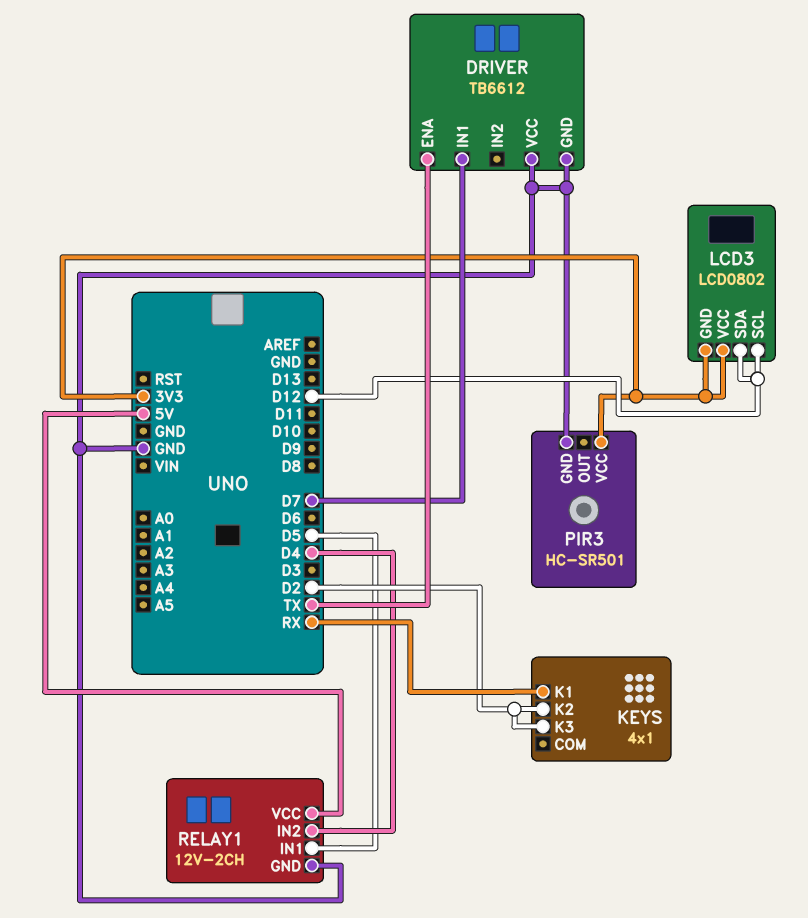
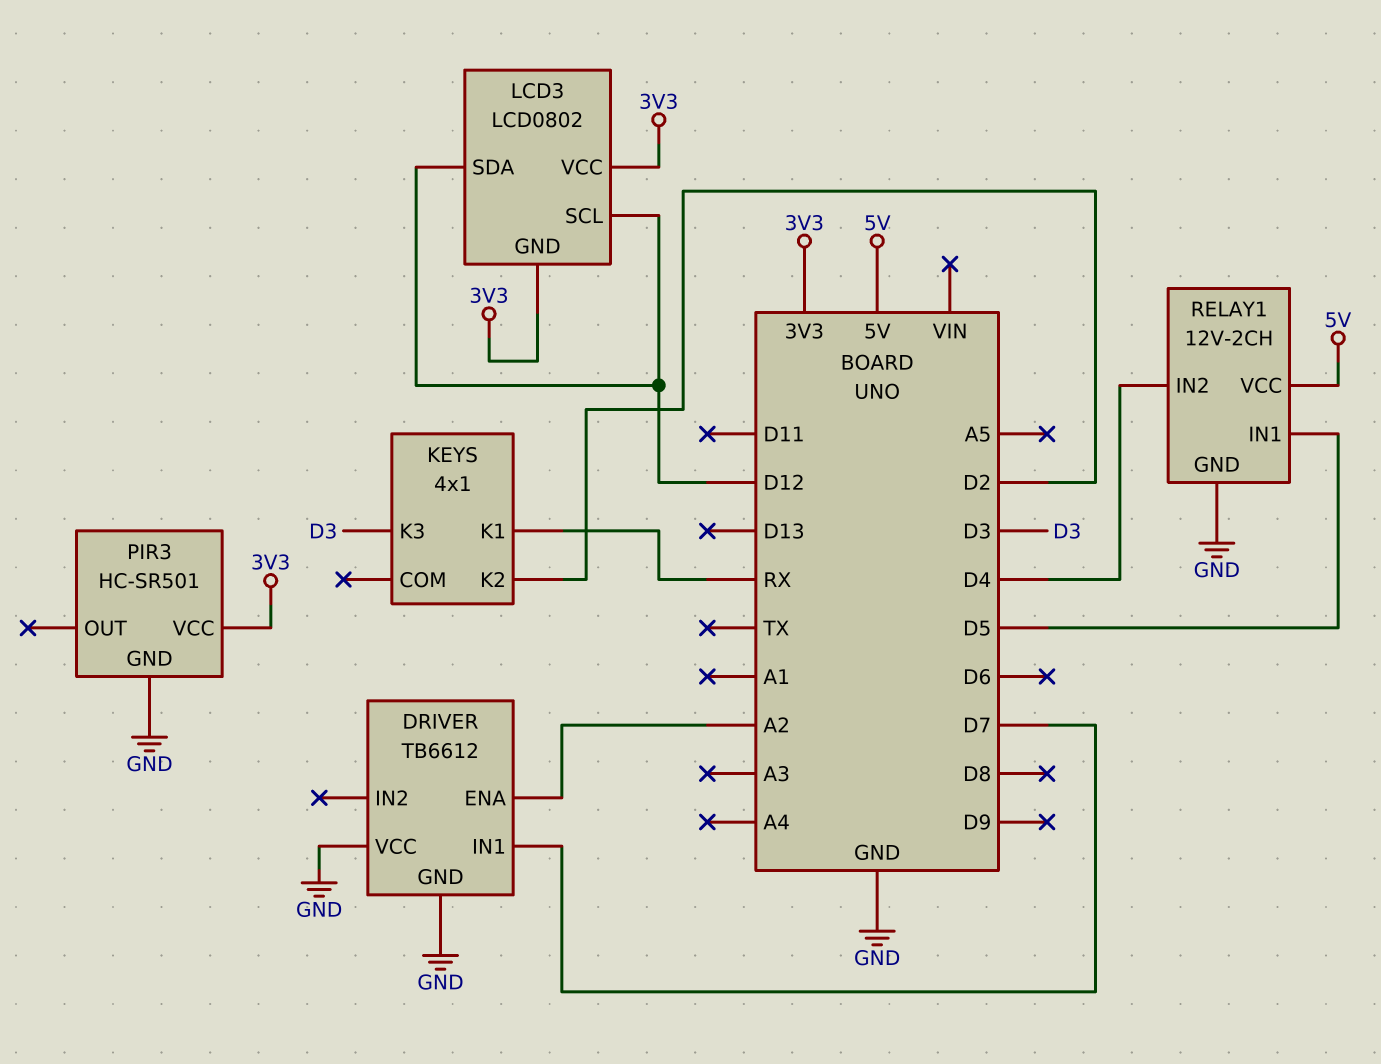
DRIVER pin ENA: TX -> A2
KEYS pin K3: D2 -> D3

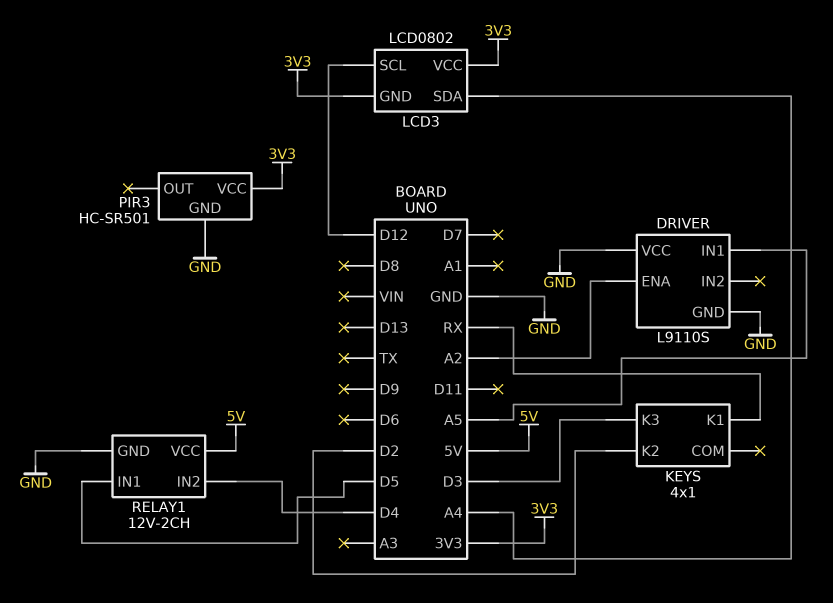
DRIVER: TB6612 -> L9110S
DRIVER pin IN1: D7 -> A5
LCD3 pin SDA: D12 -> A4

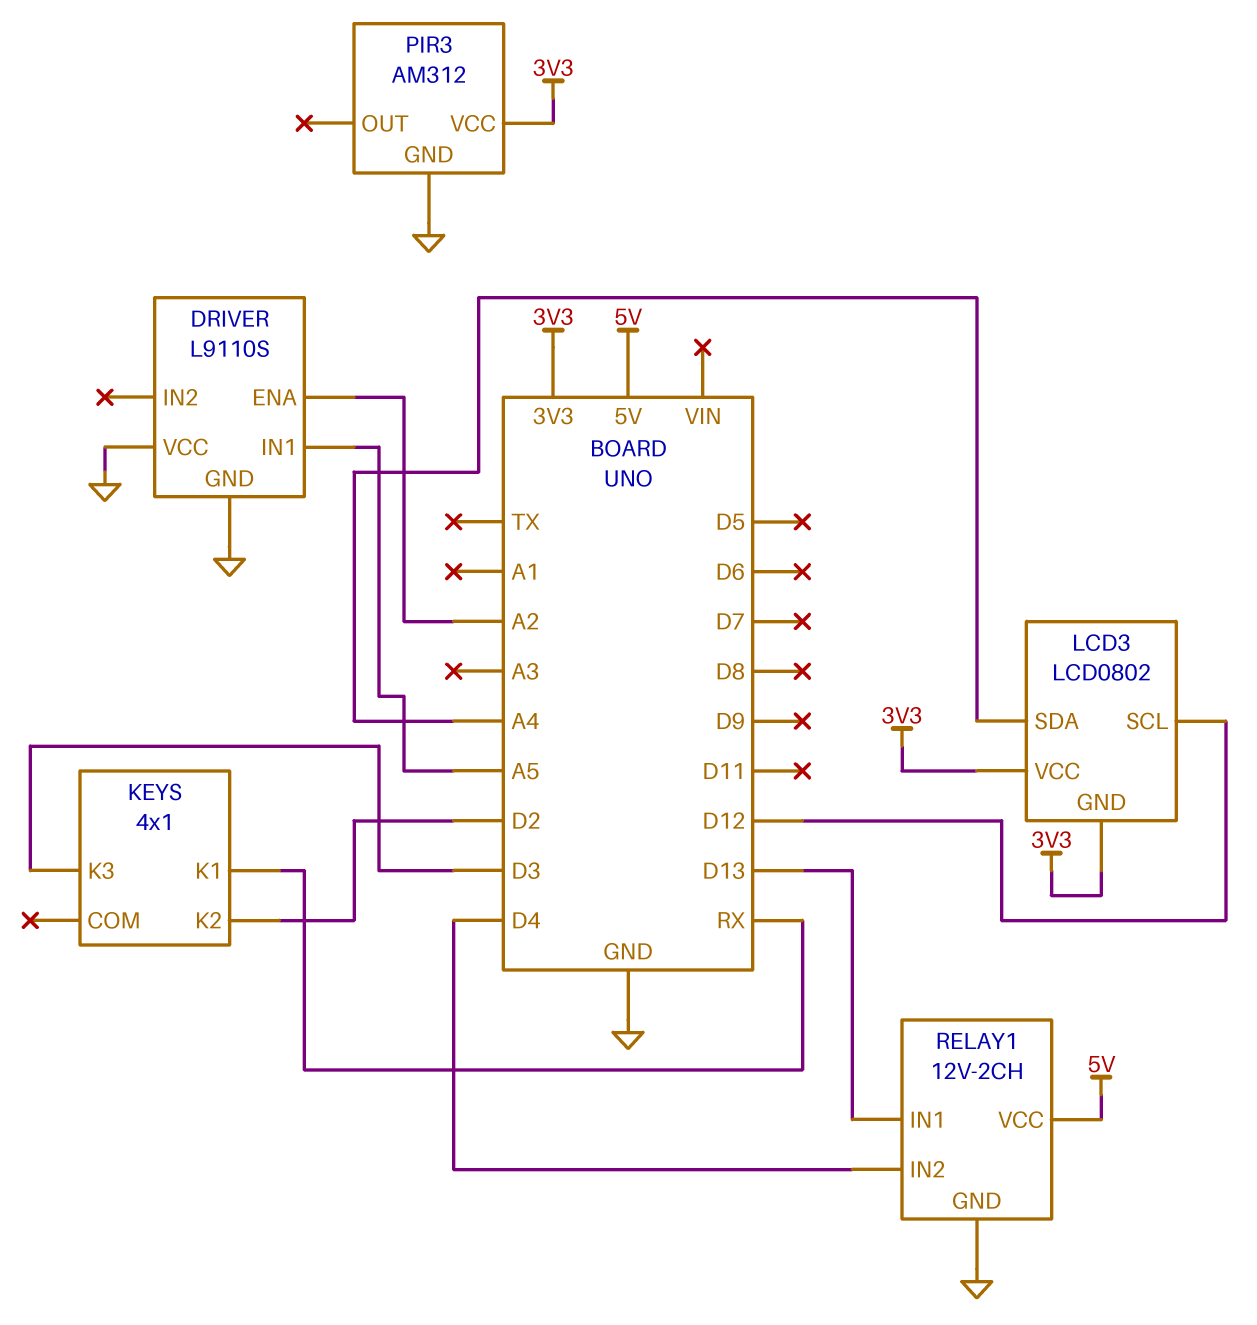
PIR3: HC-SR501 -> AM312
RELAY1 pin IN1: D5 -> D13

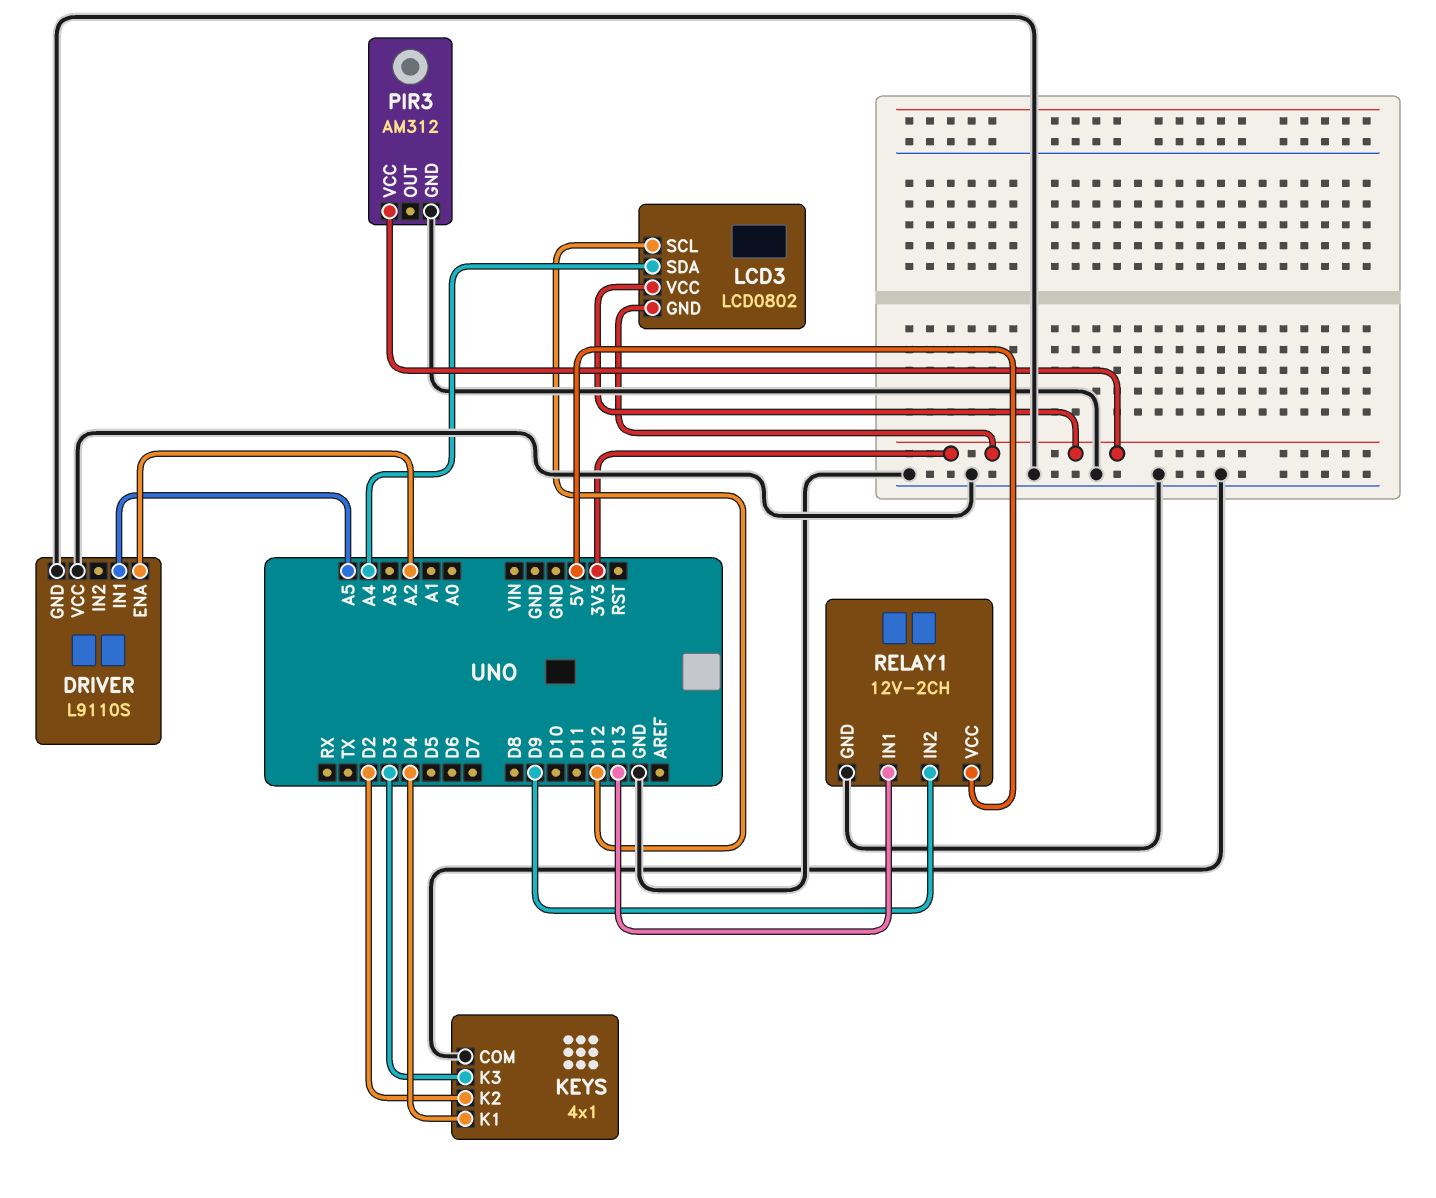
KEYS pin COM: none -> GND
KEYS pin K1: RX -> D4
RELAY1 pin IN2: D4 -> D9

